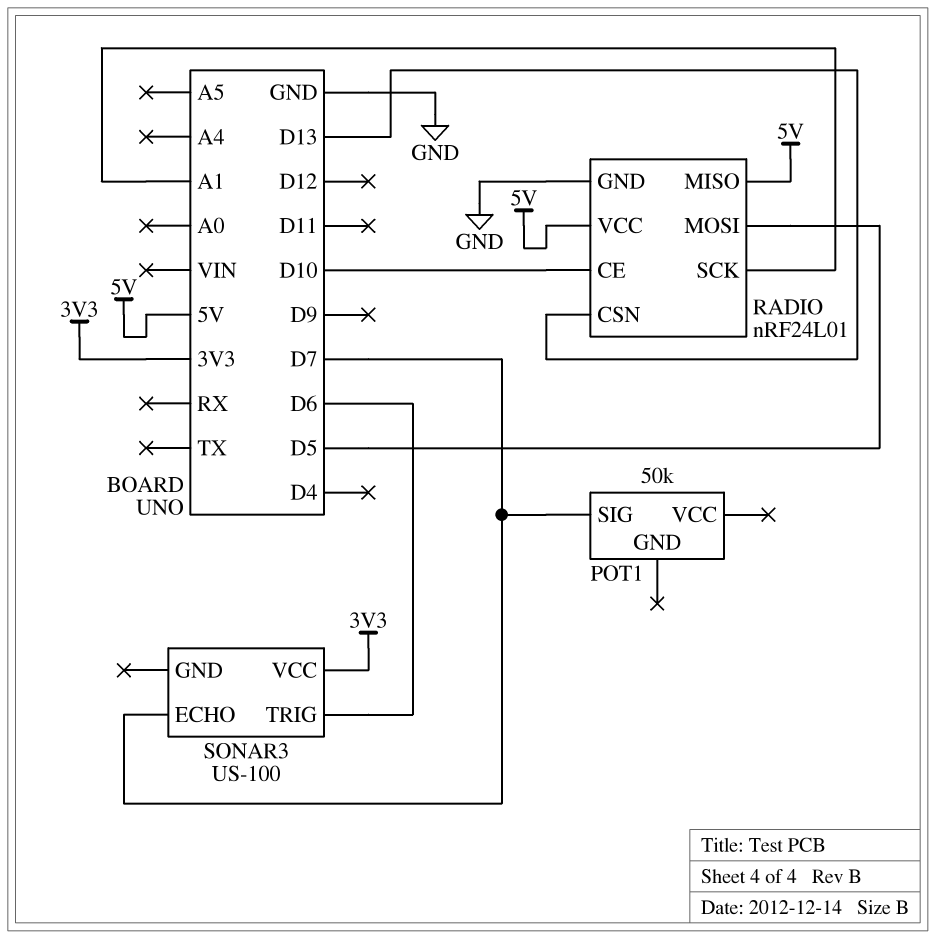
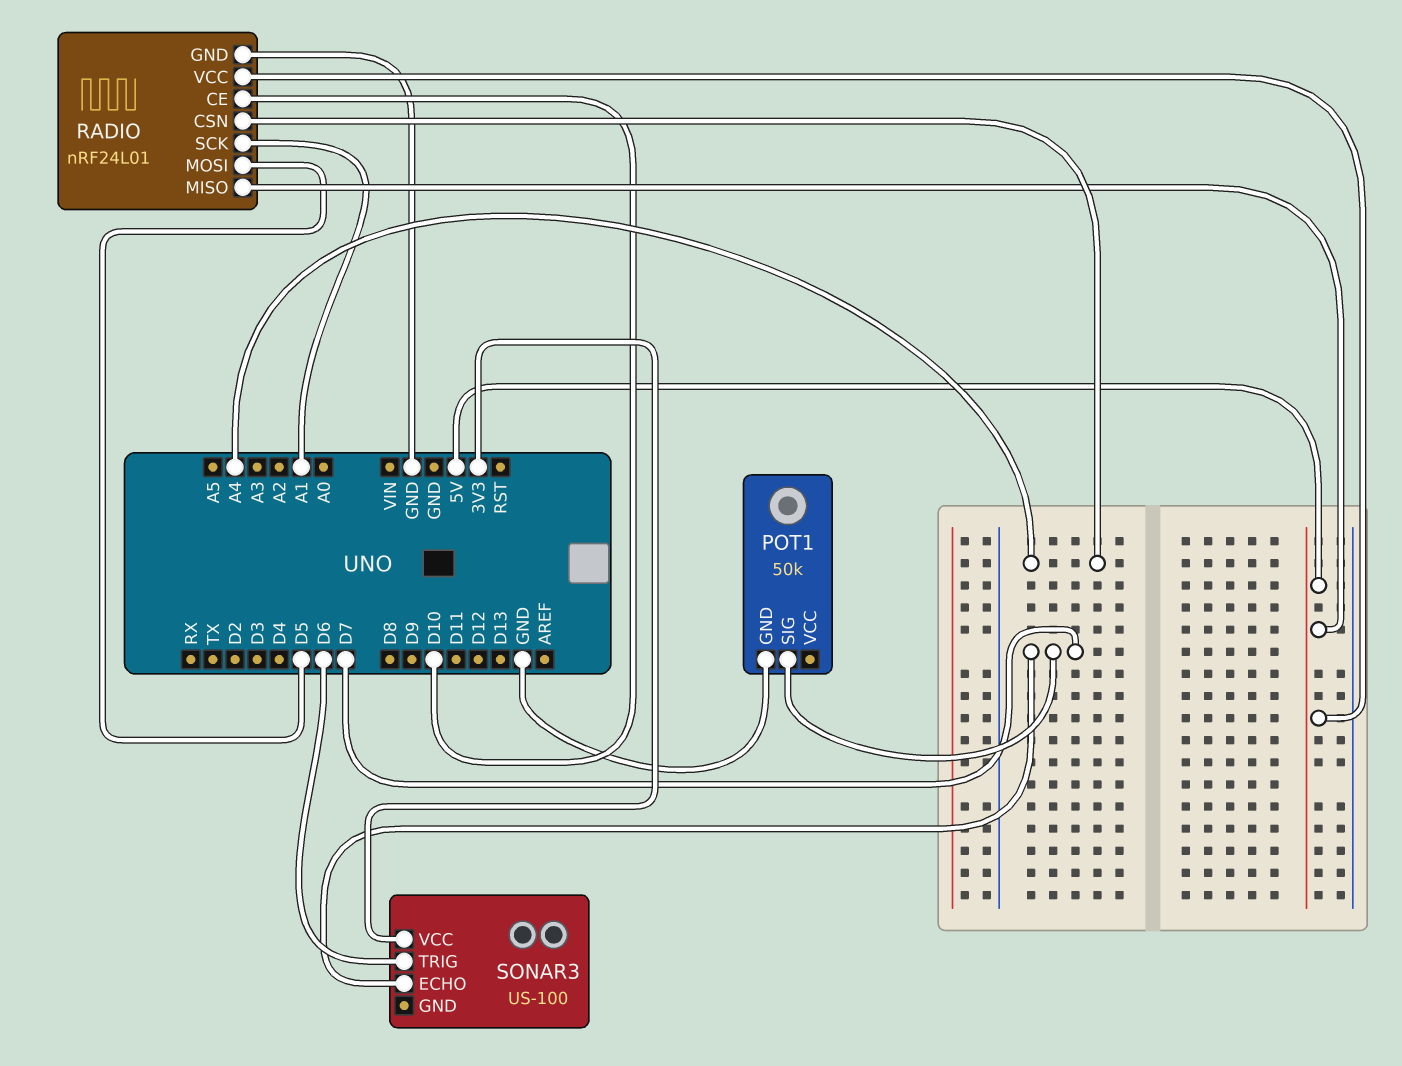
POT1 pin GND: none -> GND
RADIO pin CSN: D13 -> A4

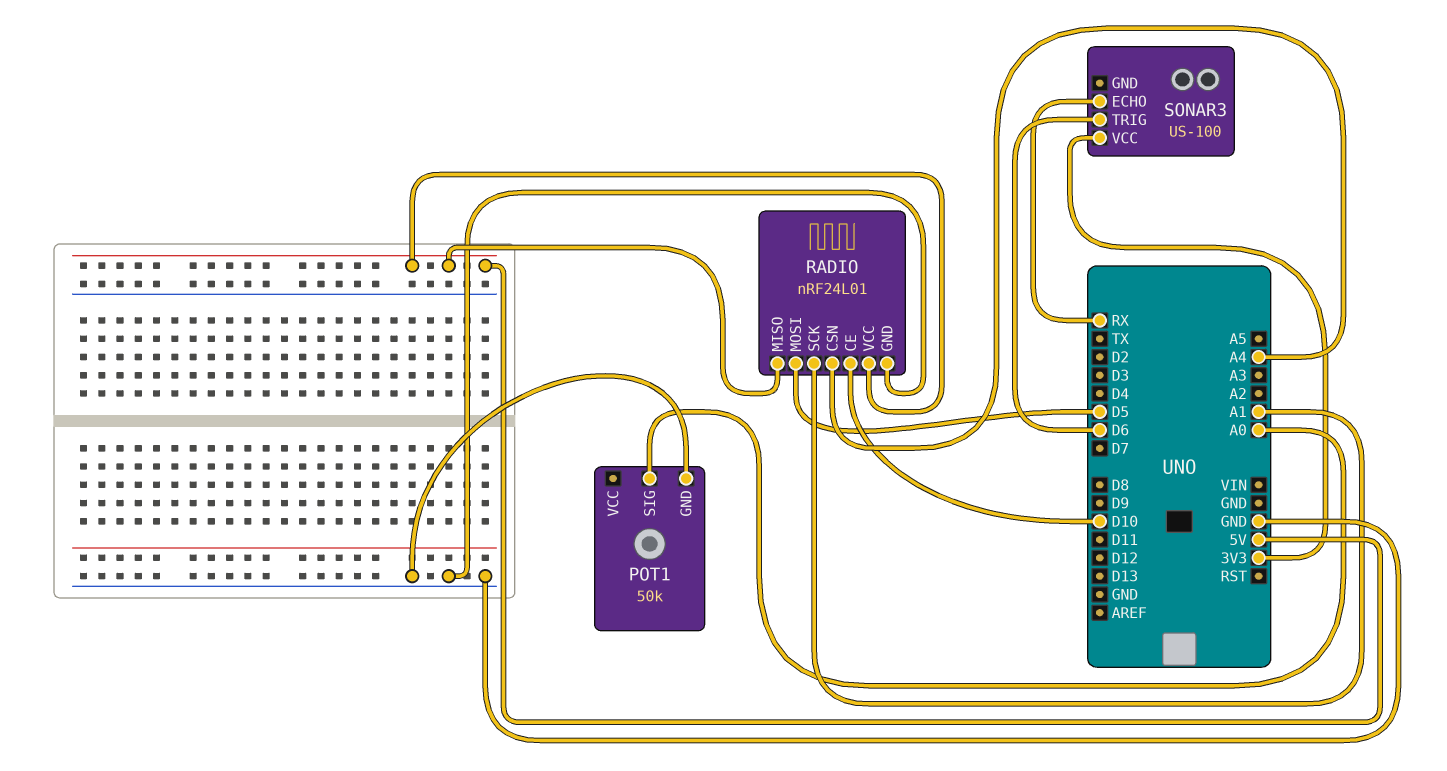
POT1 pin SIG: D7 -> A0
SONAR3 pin ECHO: D7 -> RX

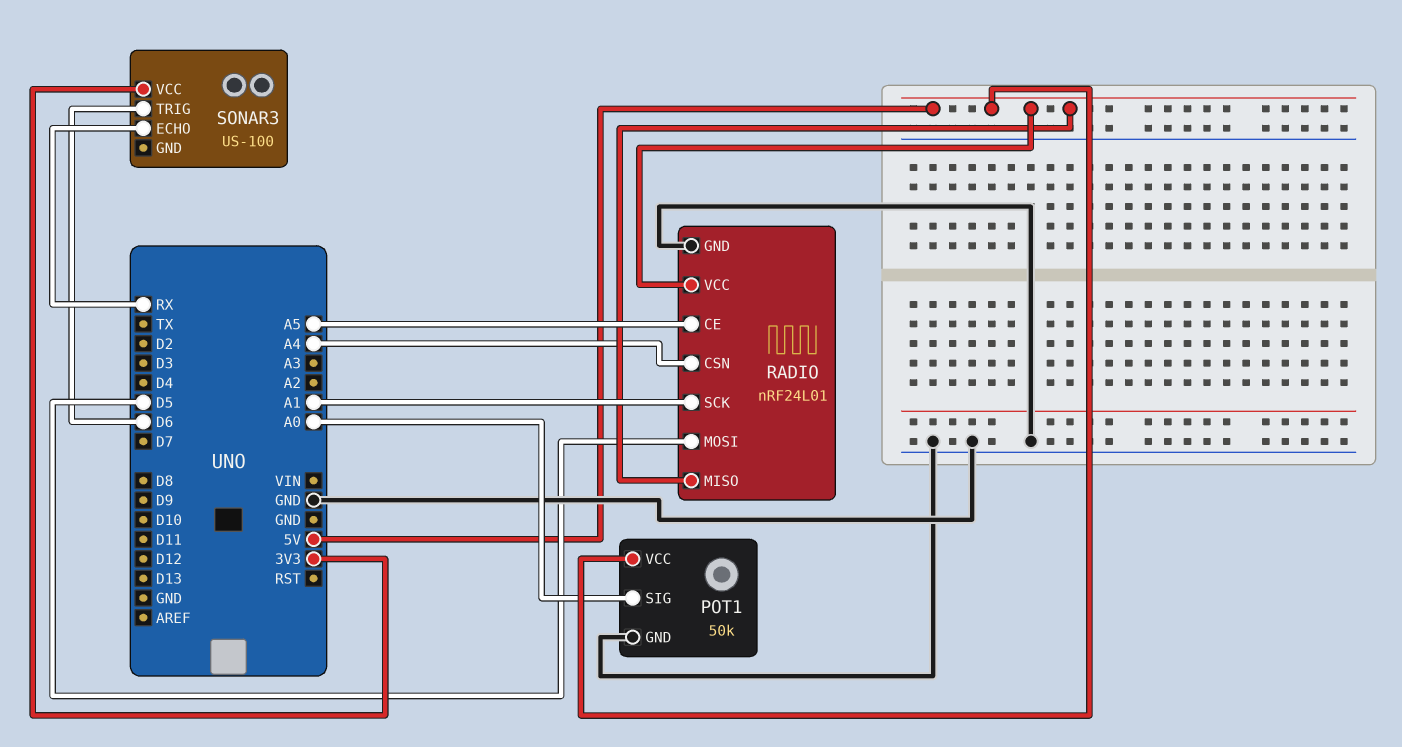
POT1 pin VCC: none -> 5V
RADIO pin CE: D10 -> A5

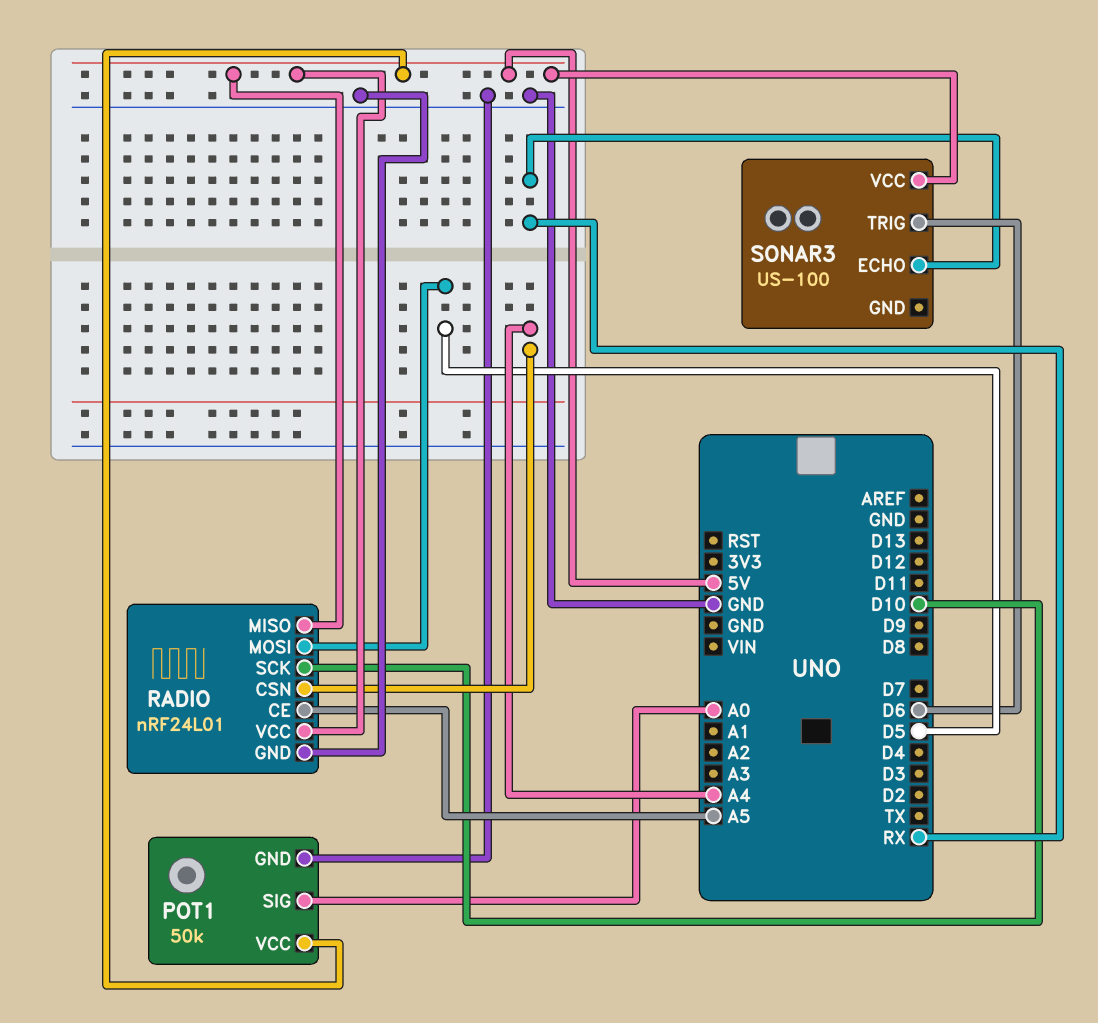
RADIO pin SCK: A1 -> D10
SONAR3 pin VCC: 3V3 -> 5V

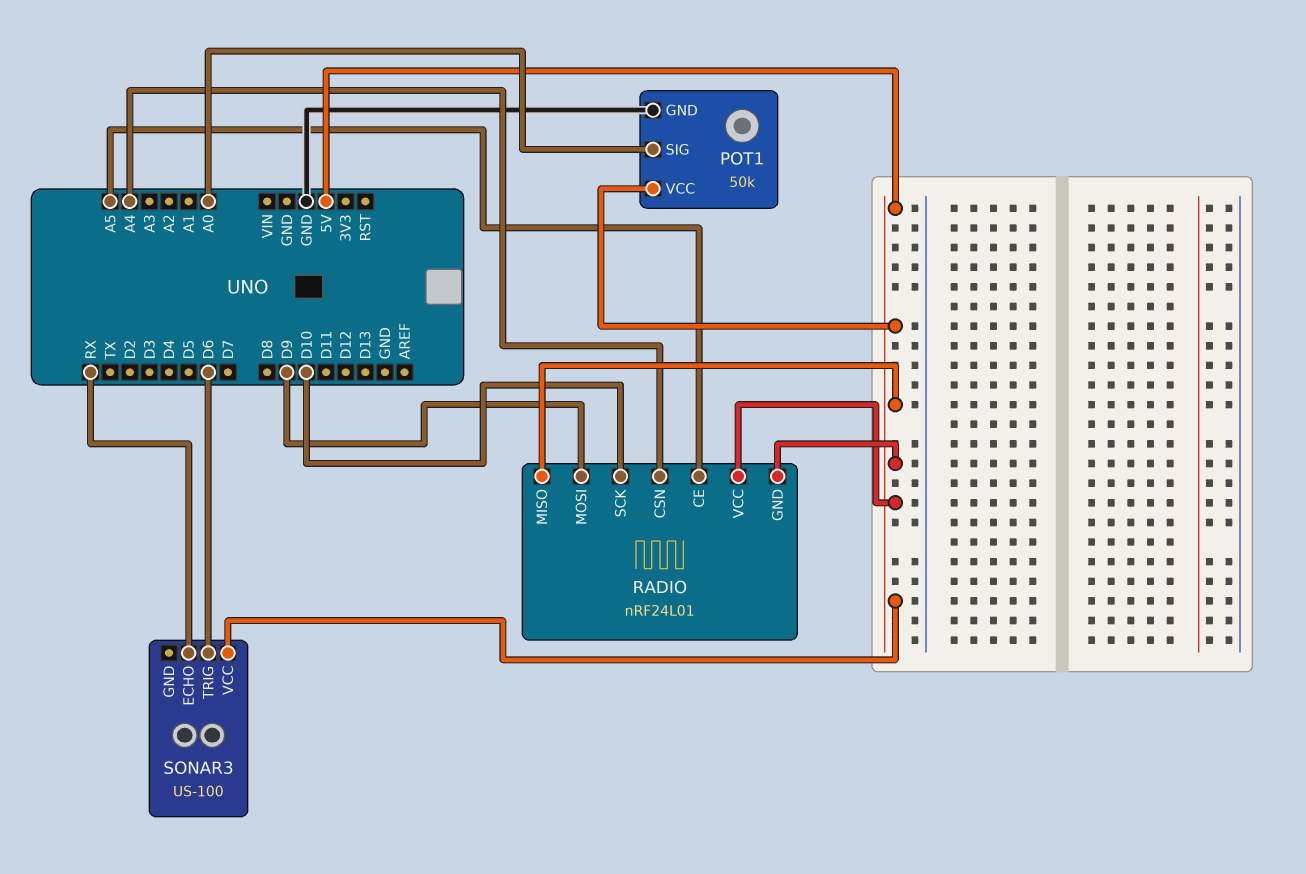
RADIO pin GND: GND -> 5V
RADIO pin MOSI: D5 -> D9

